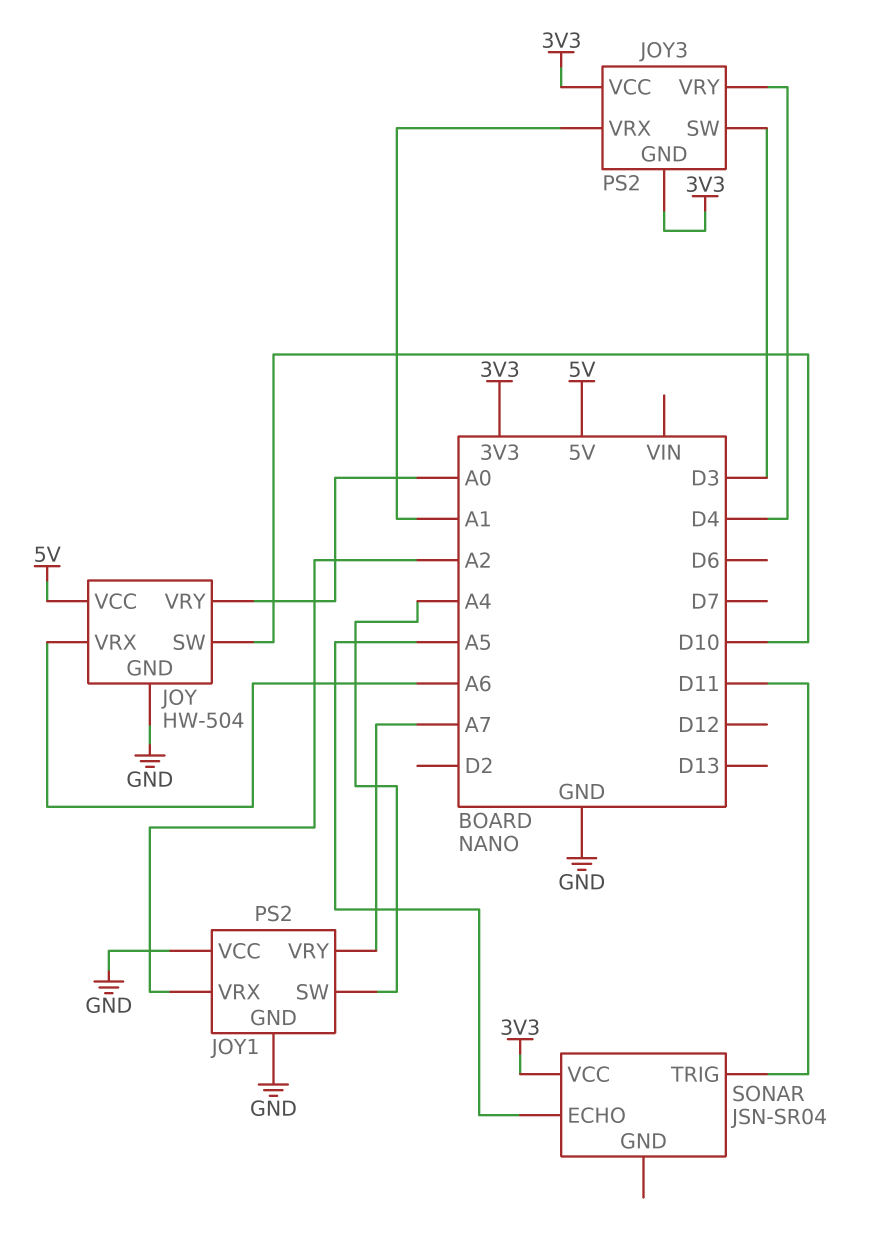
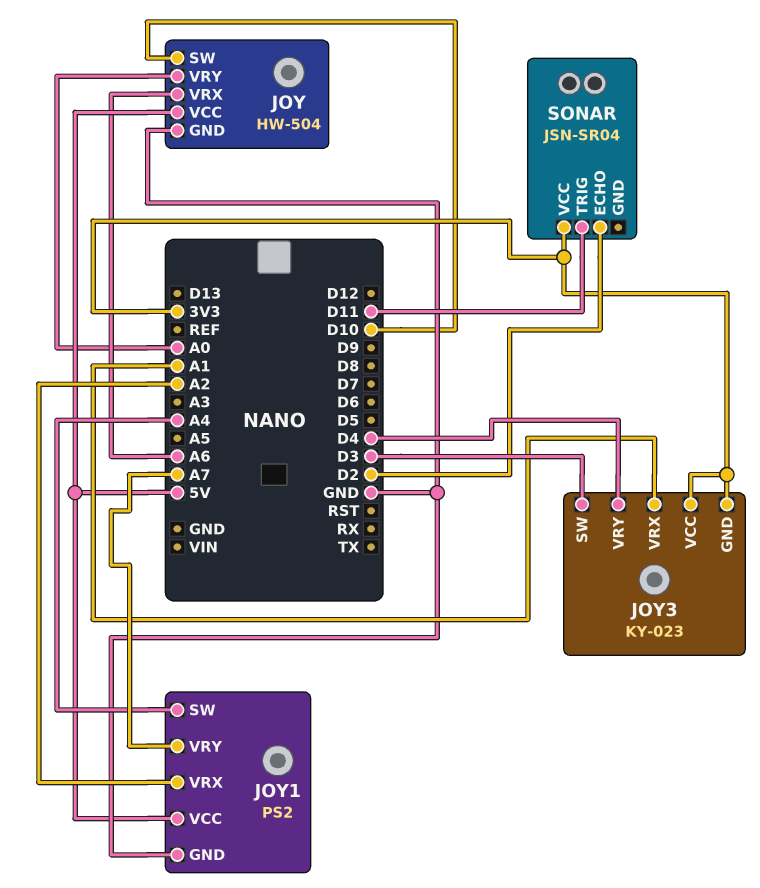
JOY1 pin VCC: GND -> 5V
JOY3: PS2 -> KY-023
SONAR pin ECHO: A5 -> D2

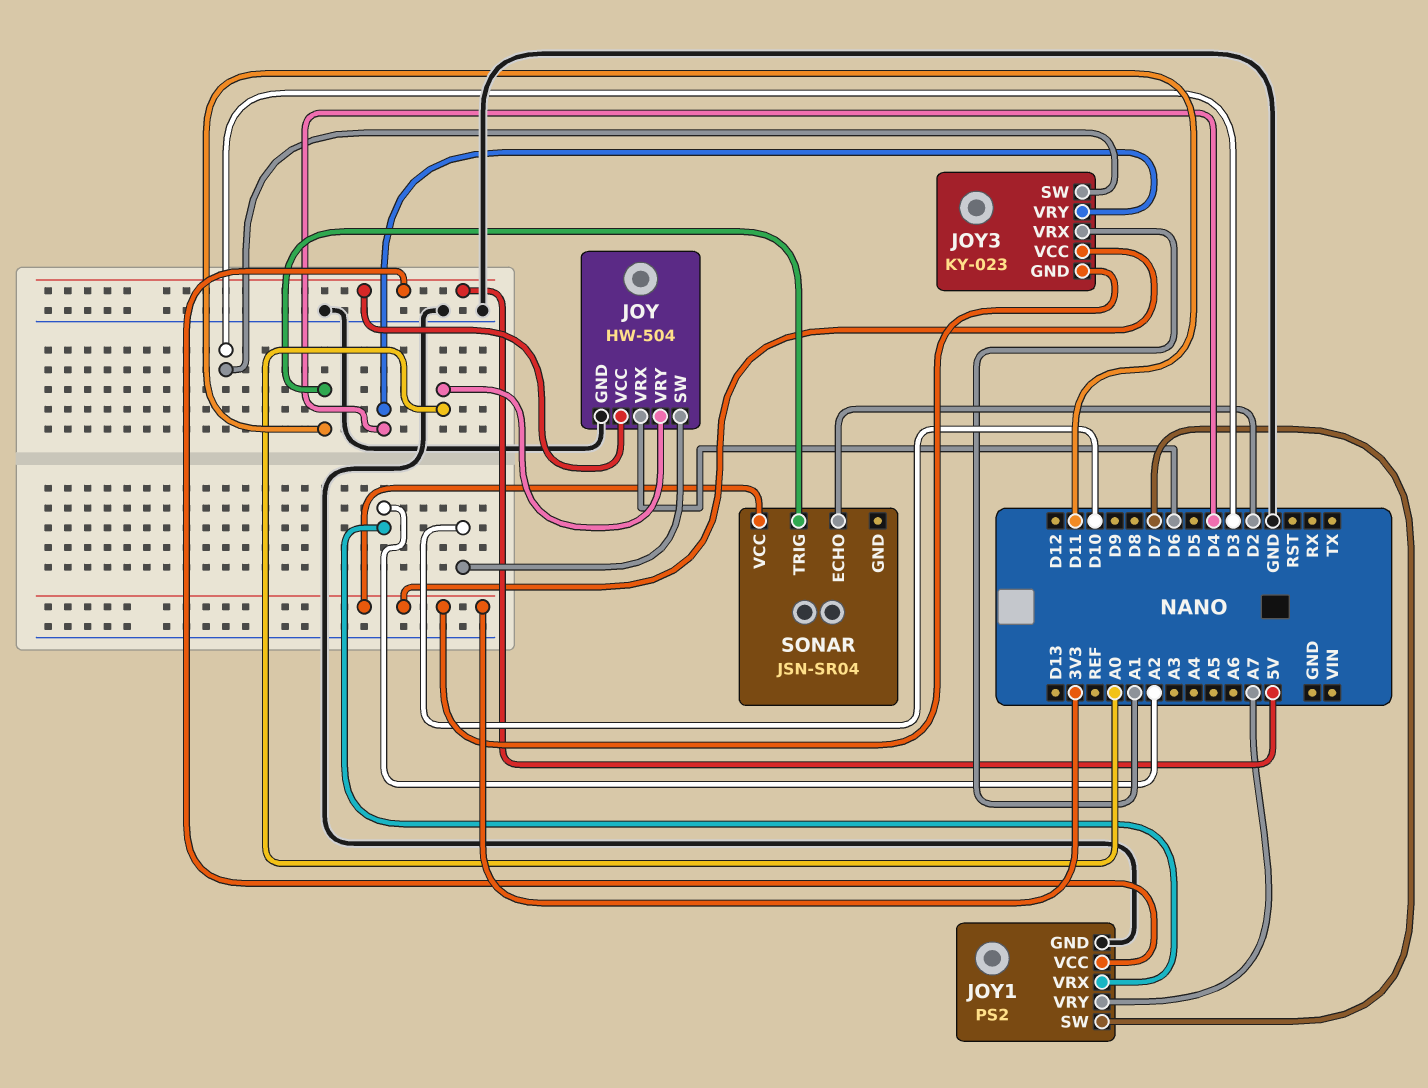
JOY pin VRX: A6 -> D6
JOY1 pin SW: A4 -> D7

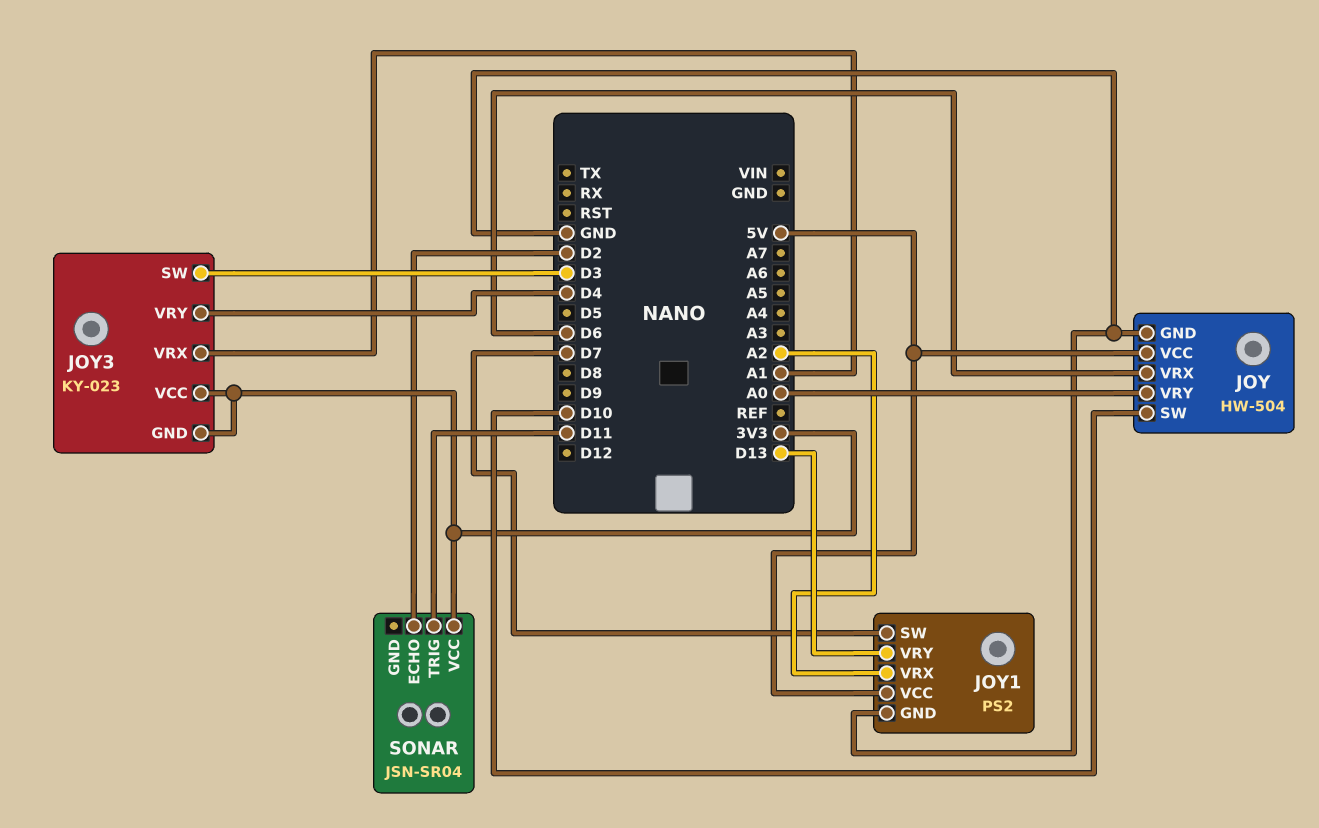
JOY1 pin VRY: A7 -> D13

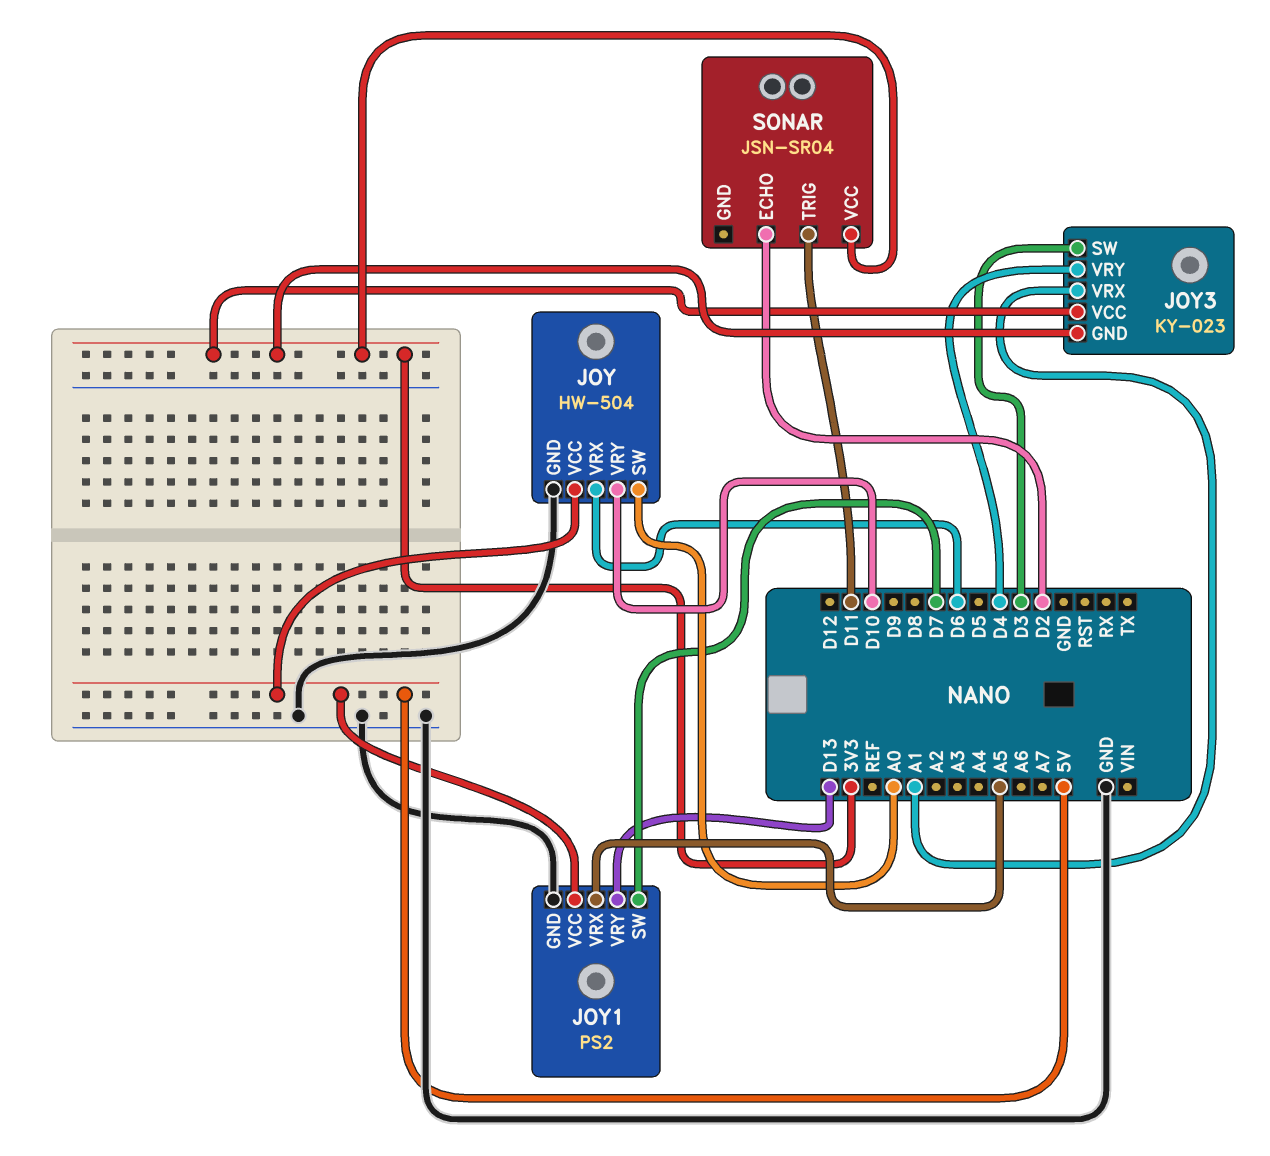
JOY pin SW: D10 -> A0
JOY pin VRY: A0 -> D10
JOY1 pin VRX: A2 -> A5

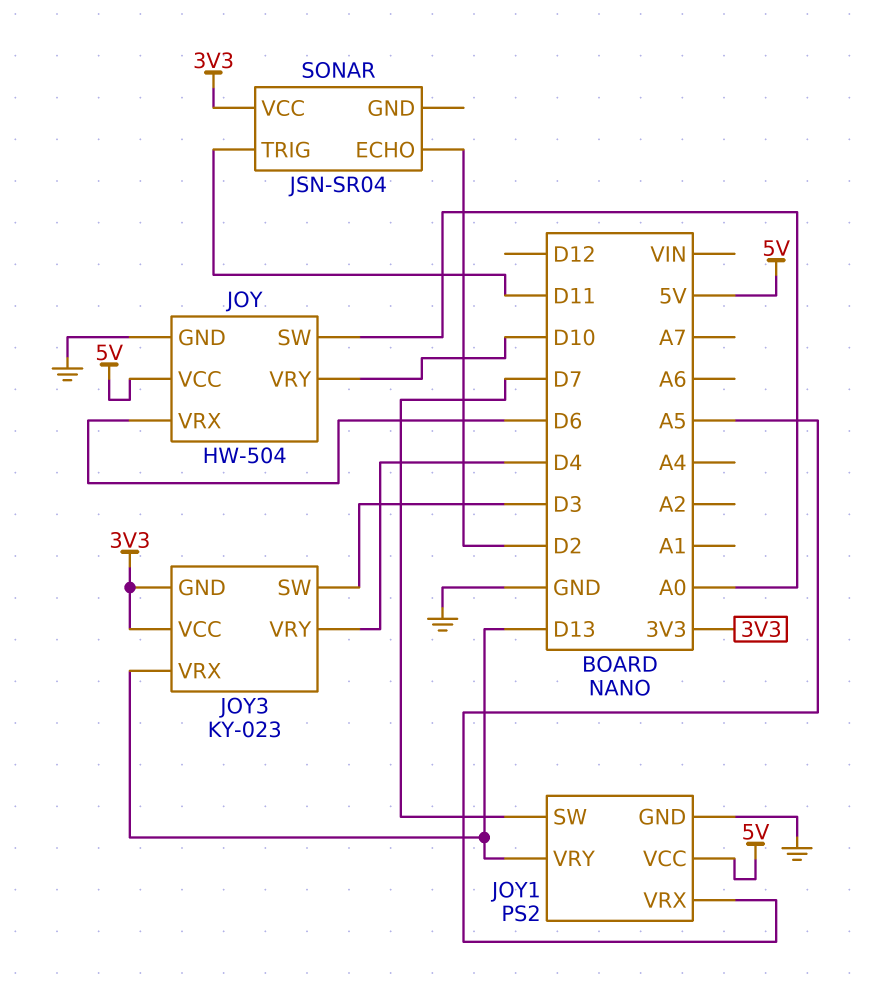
JOY3 pin VRX: A1 -> D13

